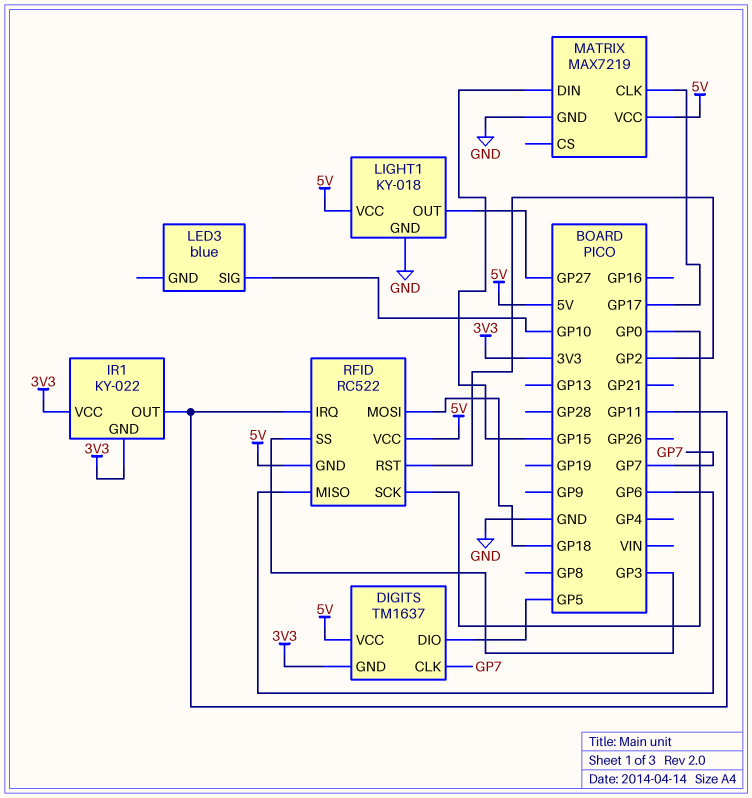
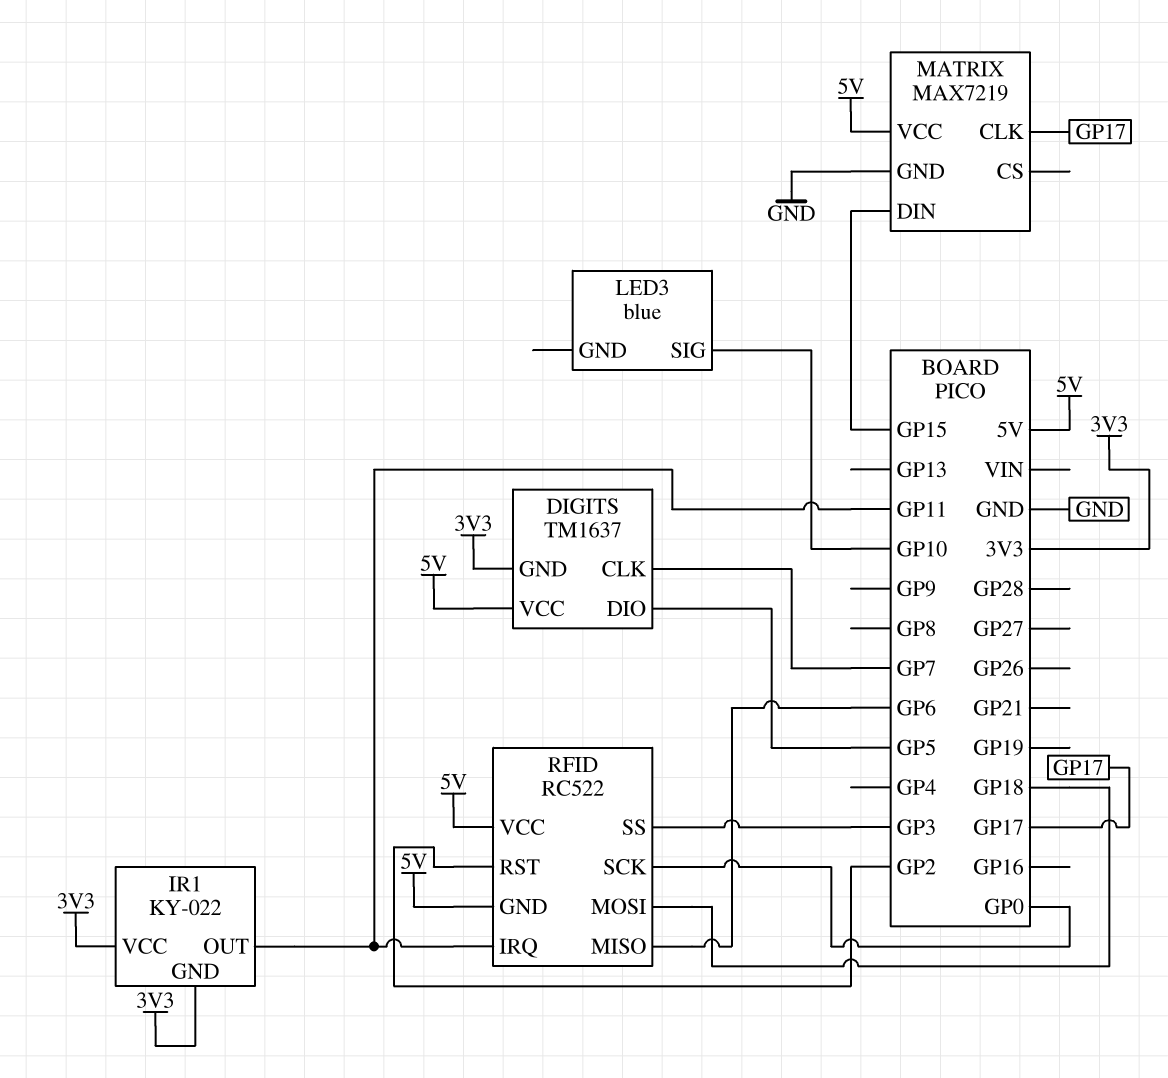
LIGHT1: KY-018 -> none
LIGHT1 pin GND: GND -> none
LIGHT1 pin OUT: GP27 -> none
LIGHT1 pin VCC: 5V -> none

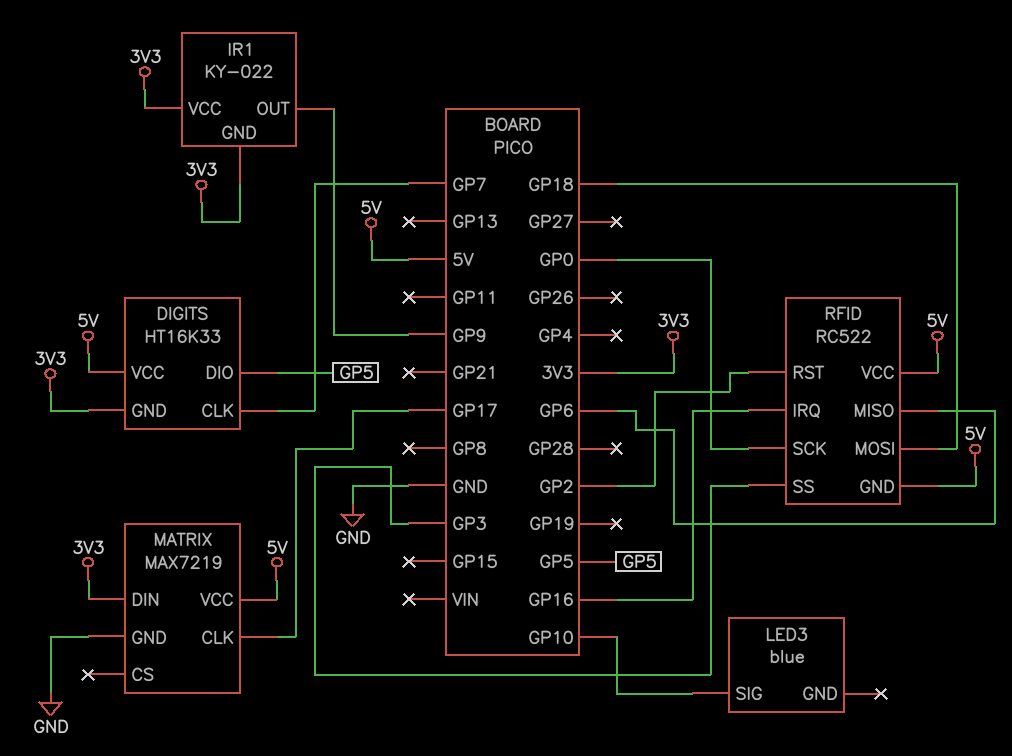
DIGITS: TM1637 -> HT16K33
IR1 pin OUT: GP11 -> GP9
MATRIX pin DIN: GP15 -> 3V3
RFID pin IRQ: GP11 -> GP16

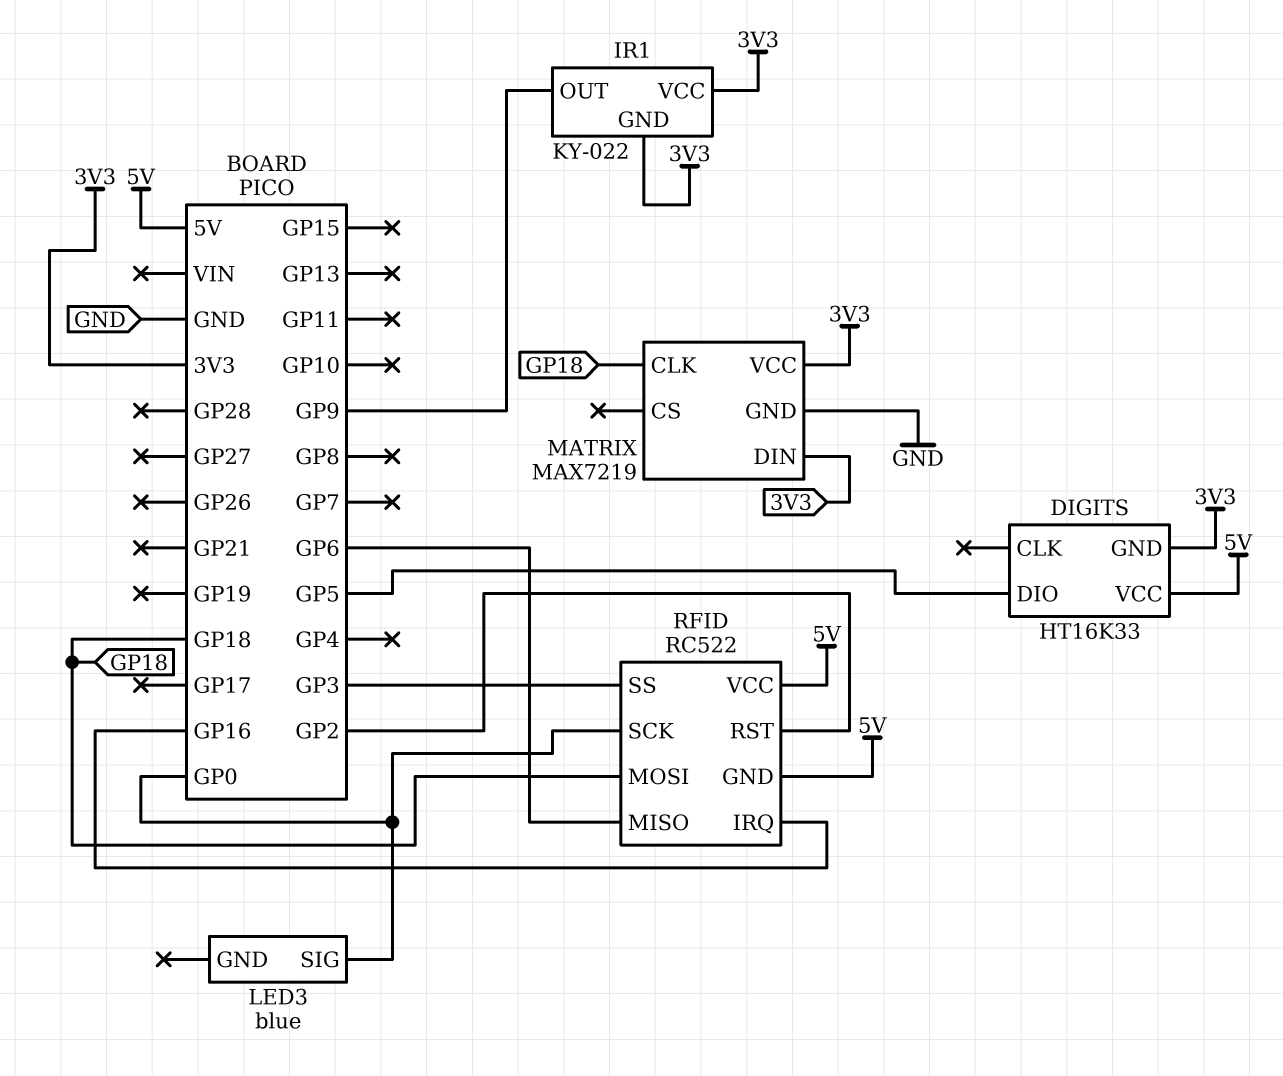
DIGITS pin CLK: GP7 -> none
LED3 pin SIG: GP10 -> GP0
MATRIX pin CLK: GP17 -> GP18
MATRIX pin VCC: 5V -> 3V3

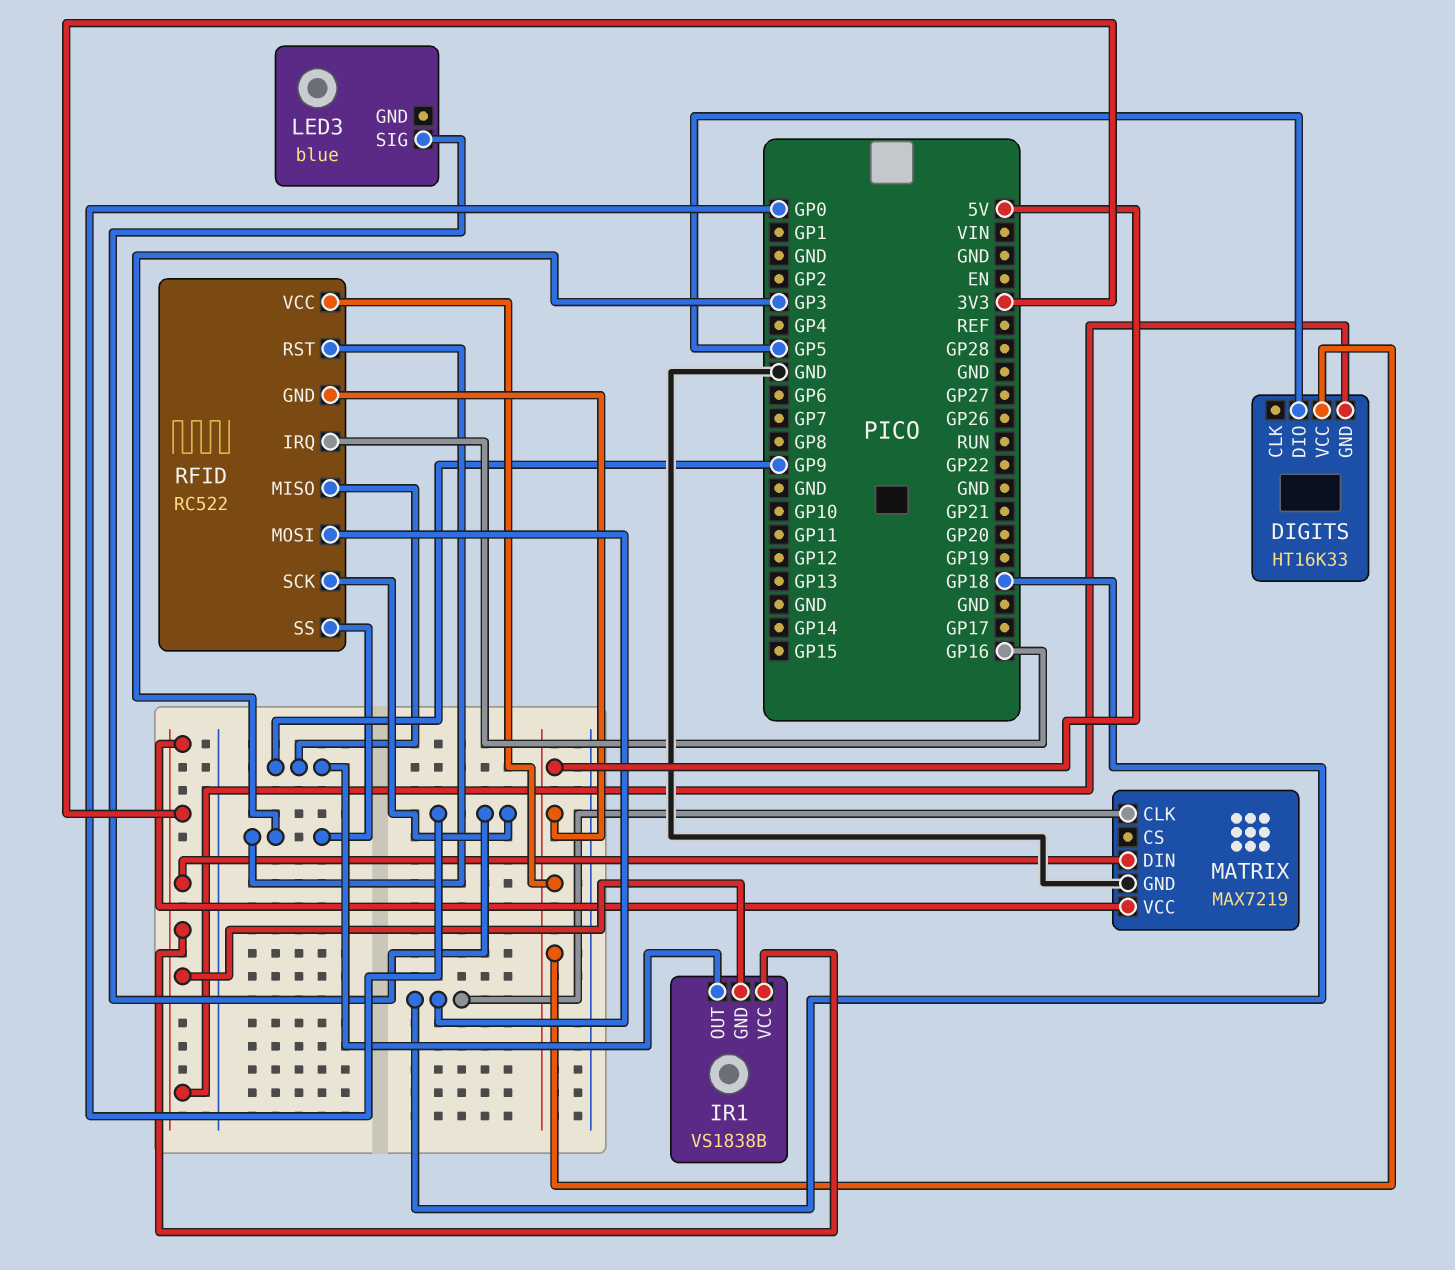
IR1: KY-022 -> VS1838B
RFID pin MISO: GP6 -> GP9
RFID pin RST: GP2 -> GP3

